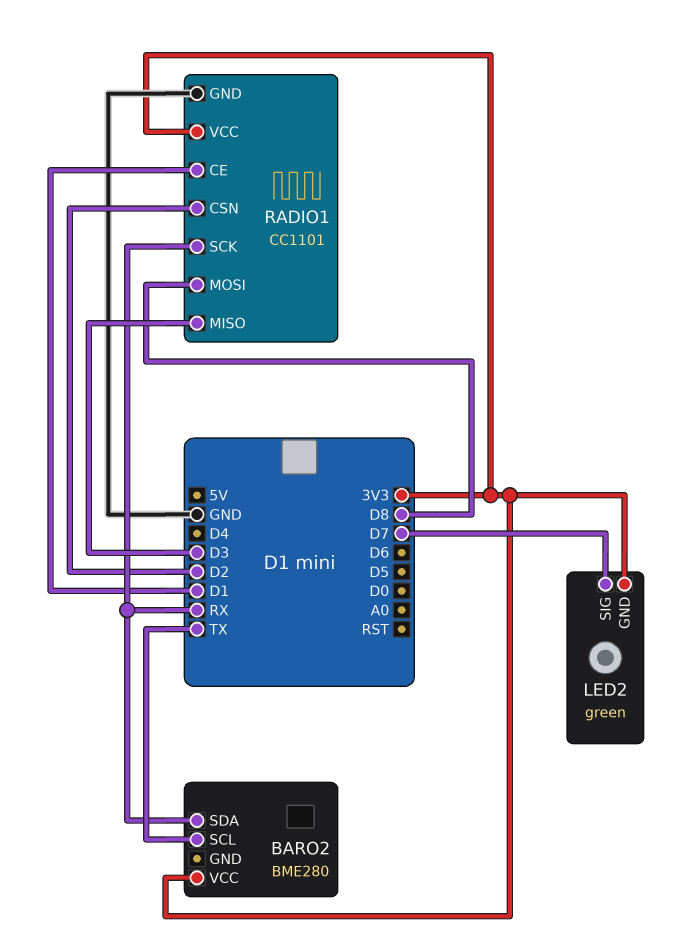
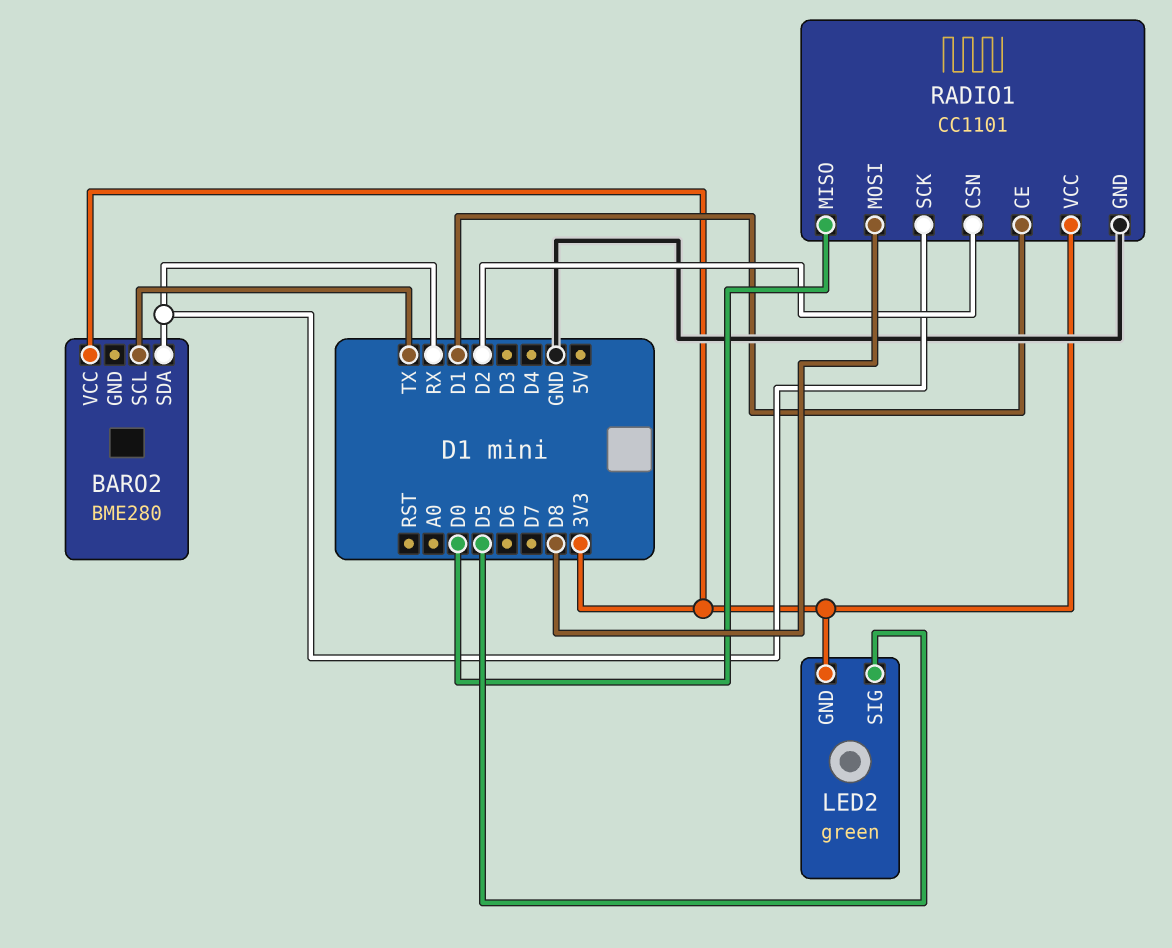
LED2 pin SIG: D7 -> D5
RADIO1 pin MISO: D3 -> D0

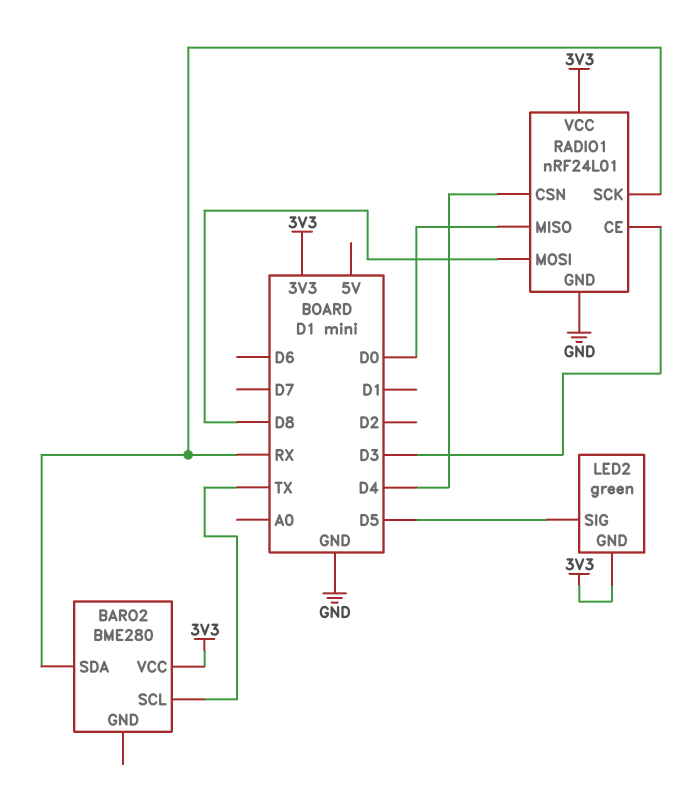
RADIO1: CC1101 -> nRF24L01
RADIO1 pin CE: D1 -> D3
RADIO1 pin CSN: D2 -> D4

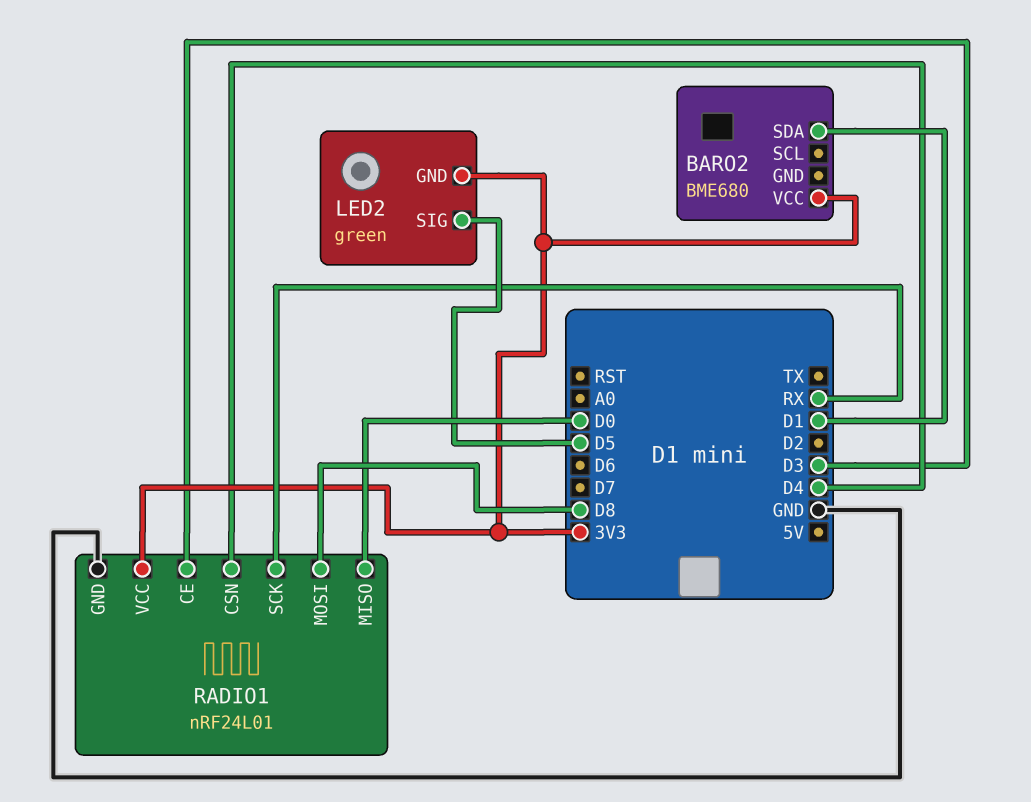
BARO2: BME280 -> BME680
BARO2 pin SCL: TX -> none
BARO2 pin SDA: RX -> D1

